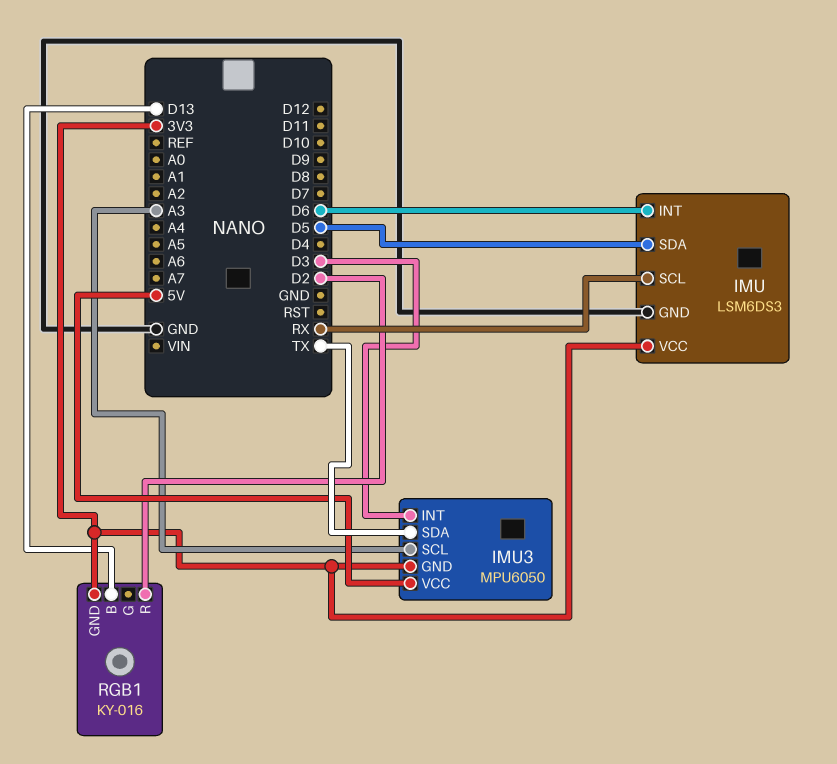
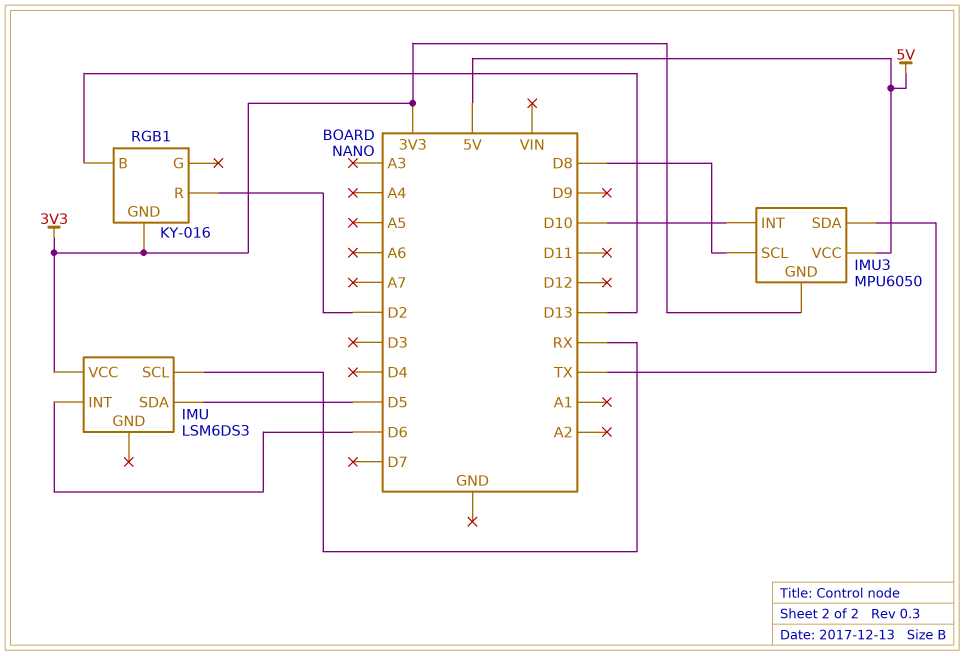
IMU pin GND: GND -> none
IMU3 pin INT: D3 -> D10
IMU3 pin SCL: A3 -> D8

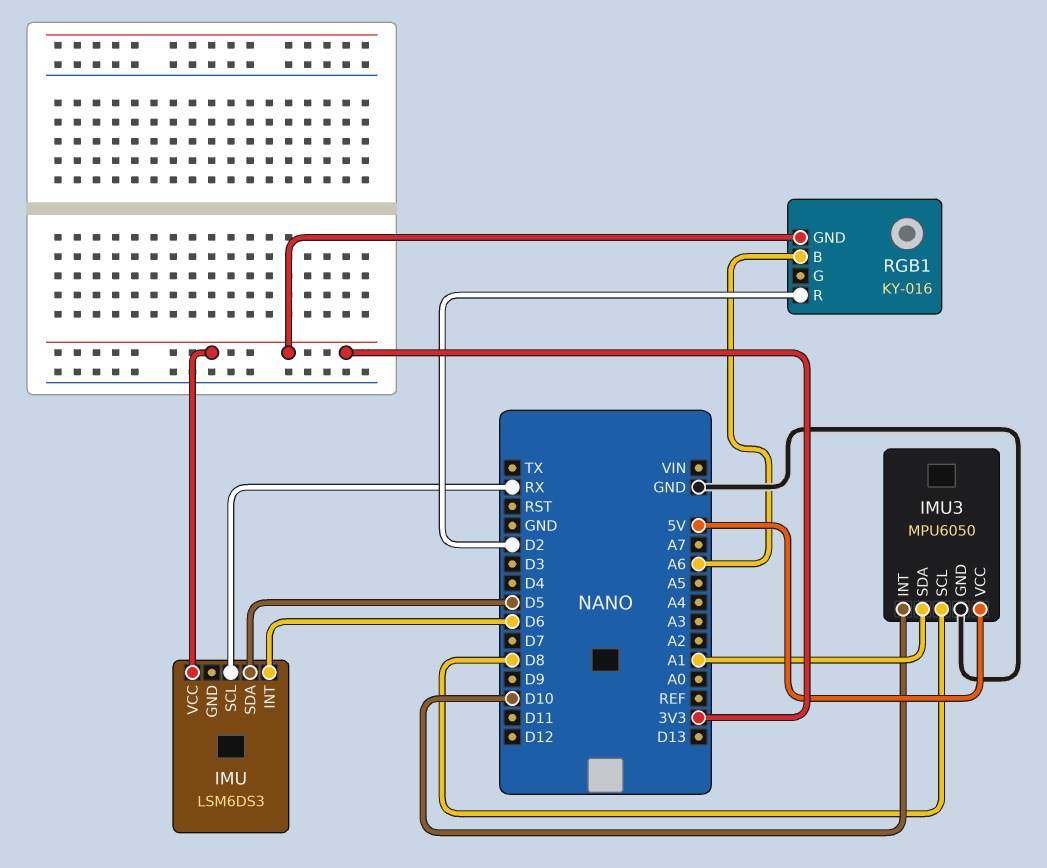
IMU3 pin GND: 3V3 -> GND
IMU3 pin SDA: TX -> A1
RGB1 pin B: D13 -> A6

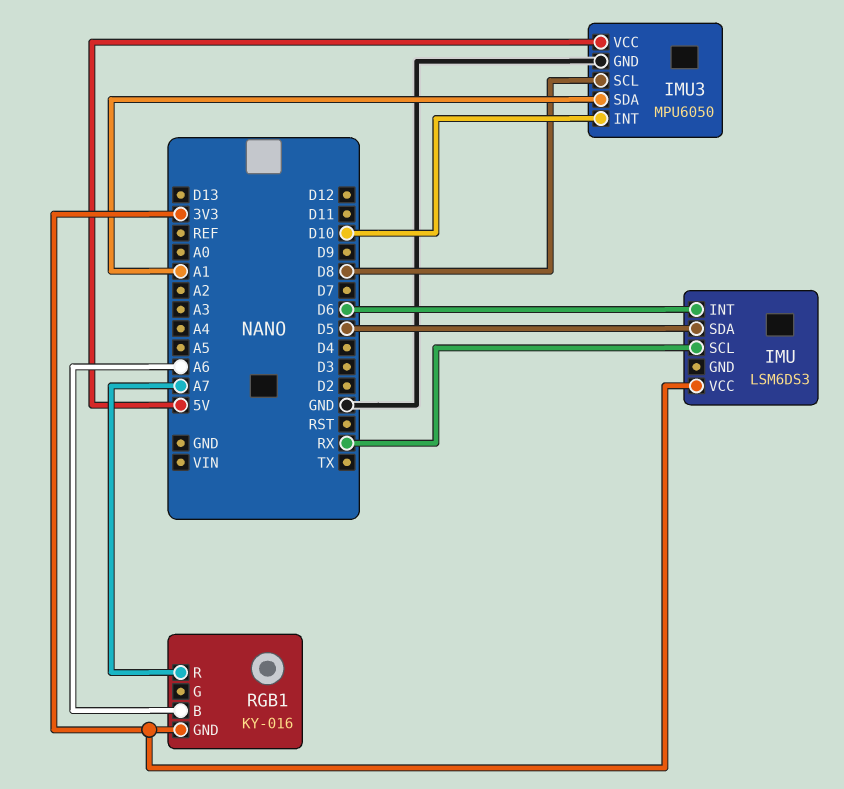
RGB1 pin R: D2 -> A7

